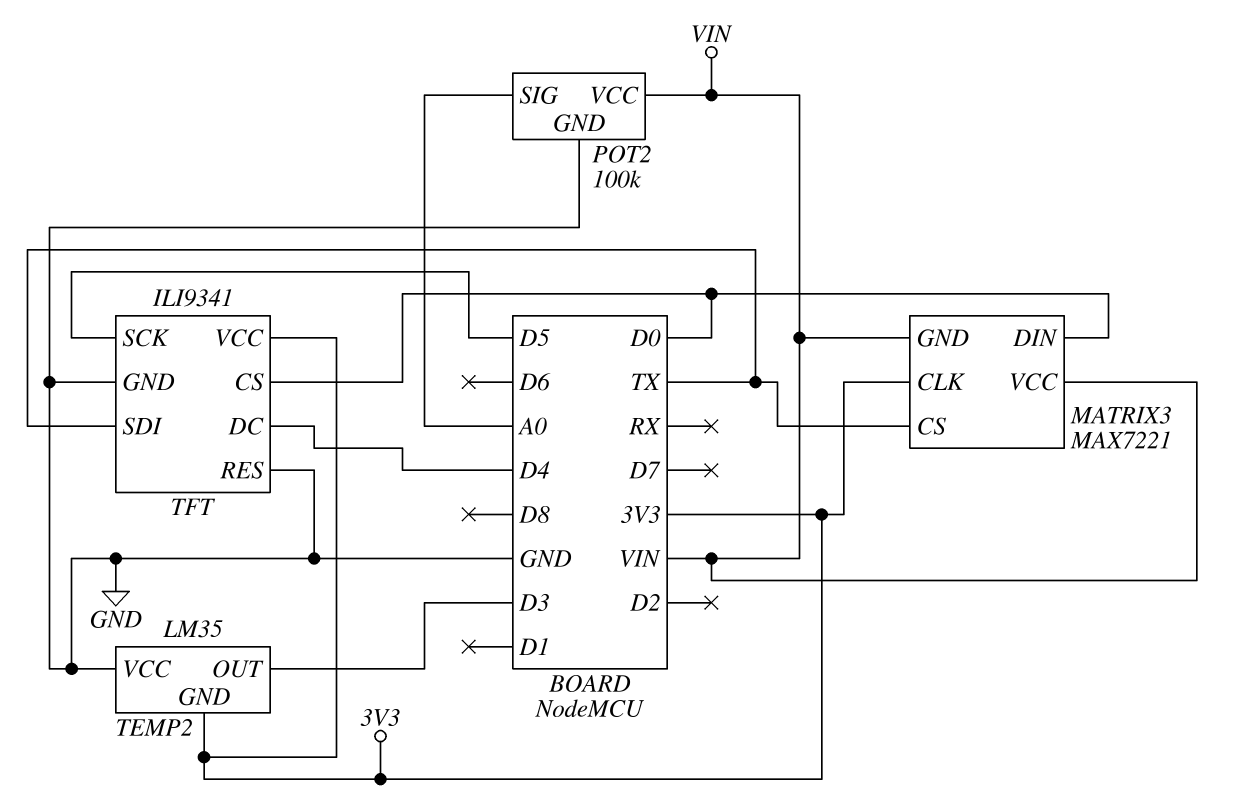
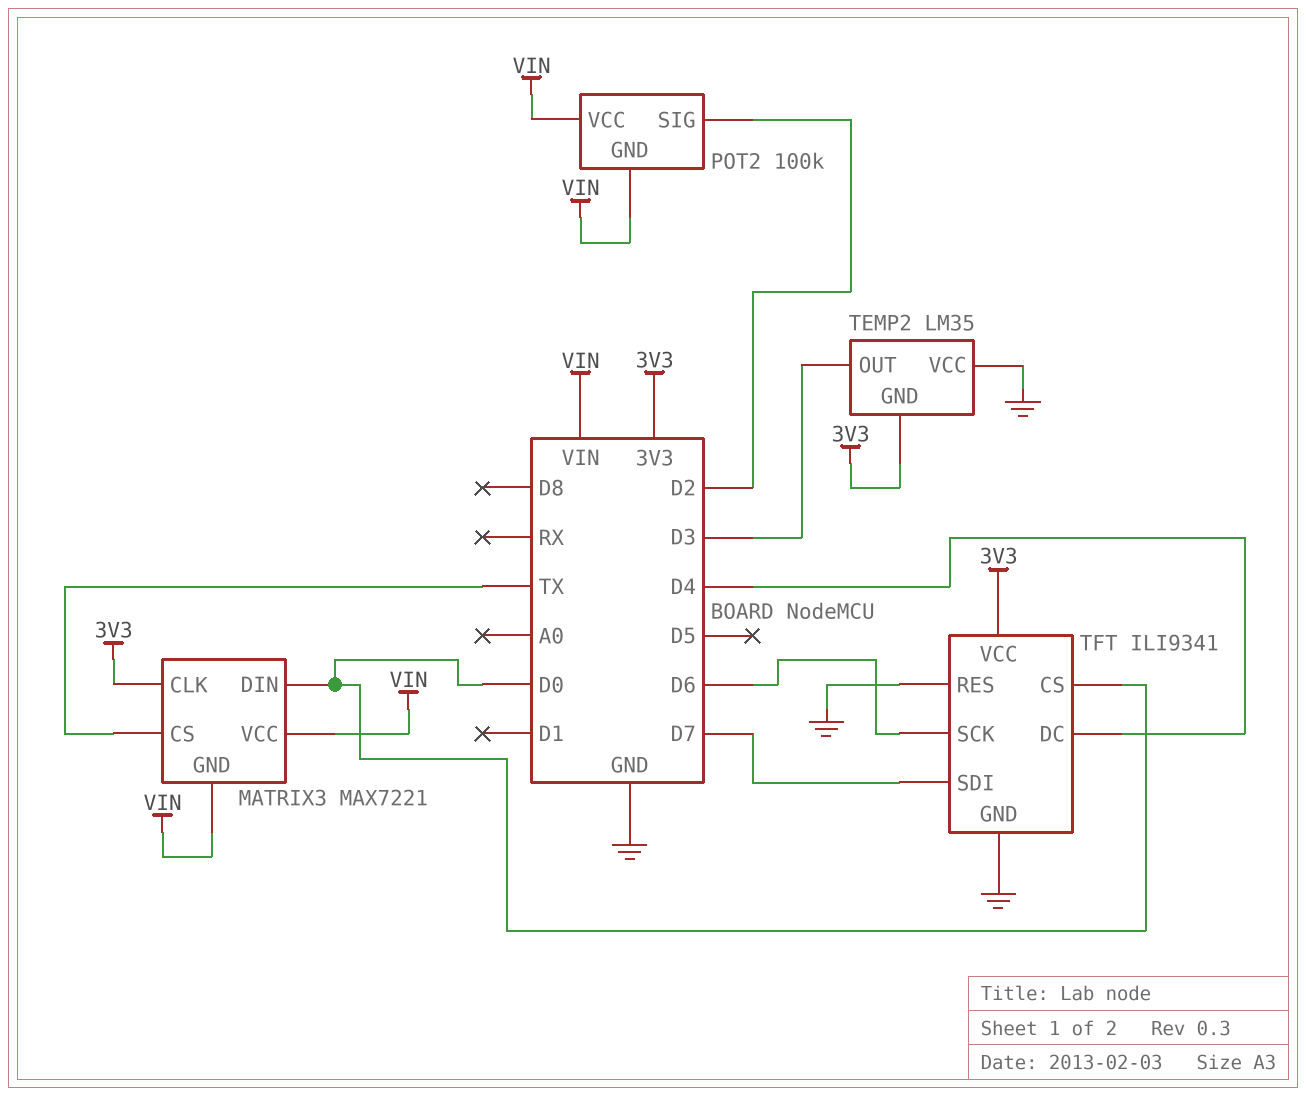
POT2 pin GND: GND -> VIN
POT2 pin SIG: A0 -> D2
TFT pin SCK: D5 -> D6
TFT pin SDI: TX -> D7

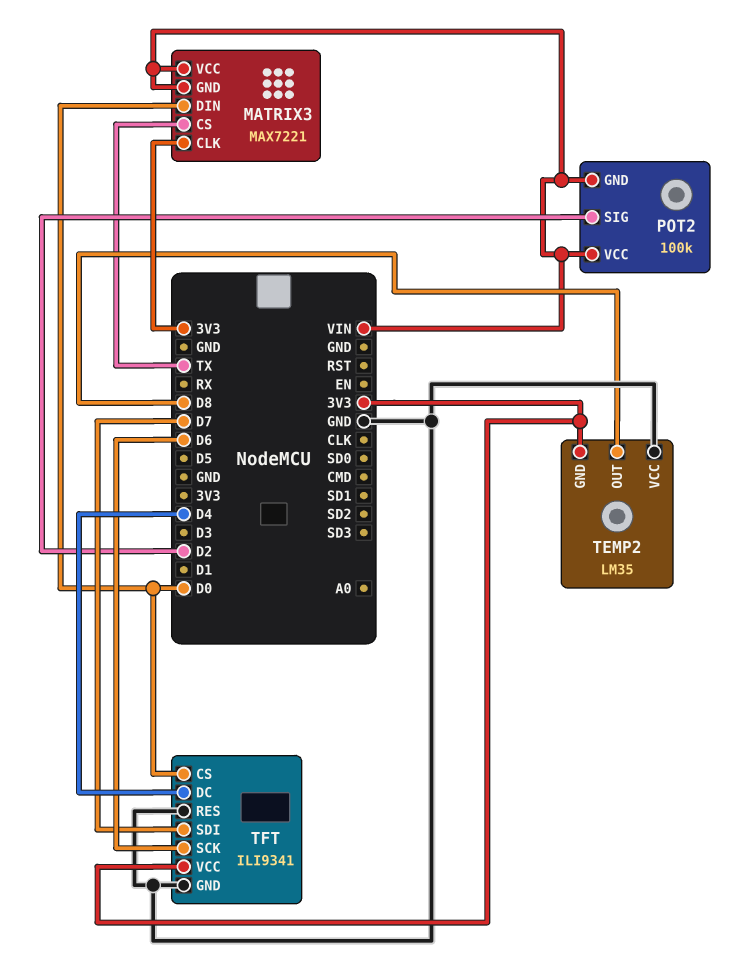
TEMP2 pin OUT: D3 -> D8

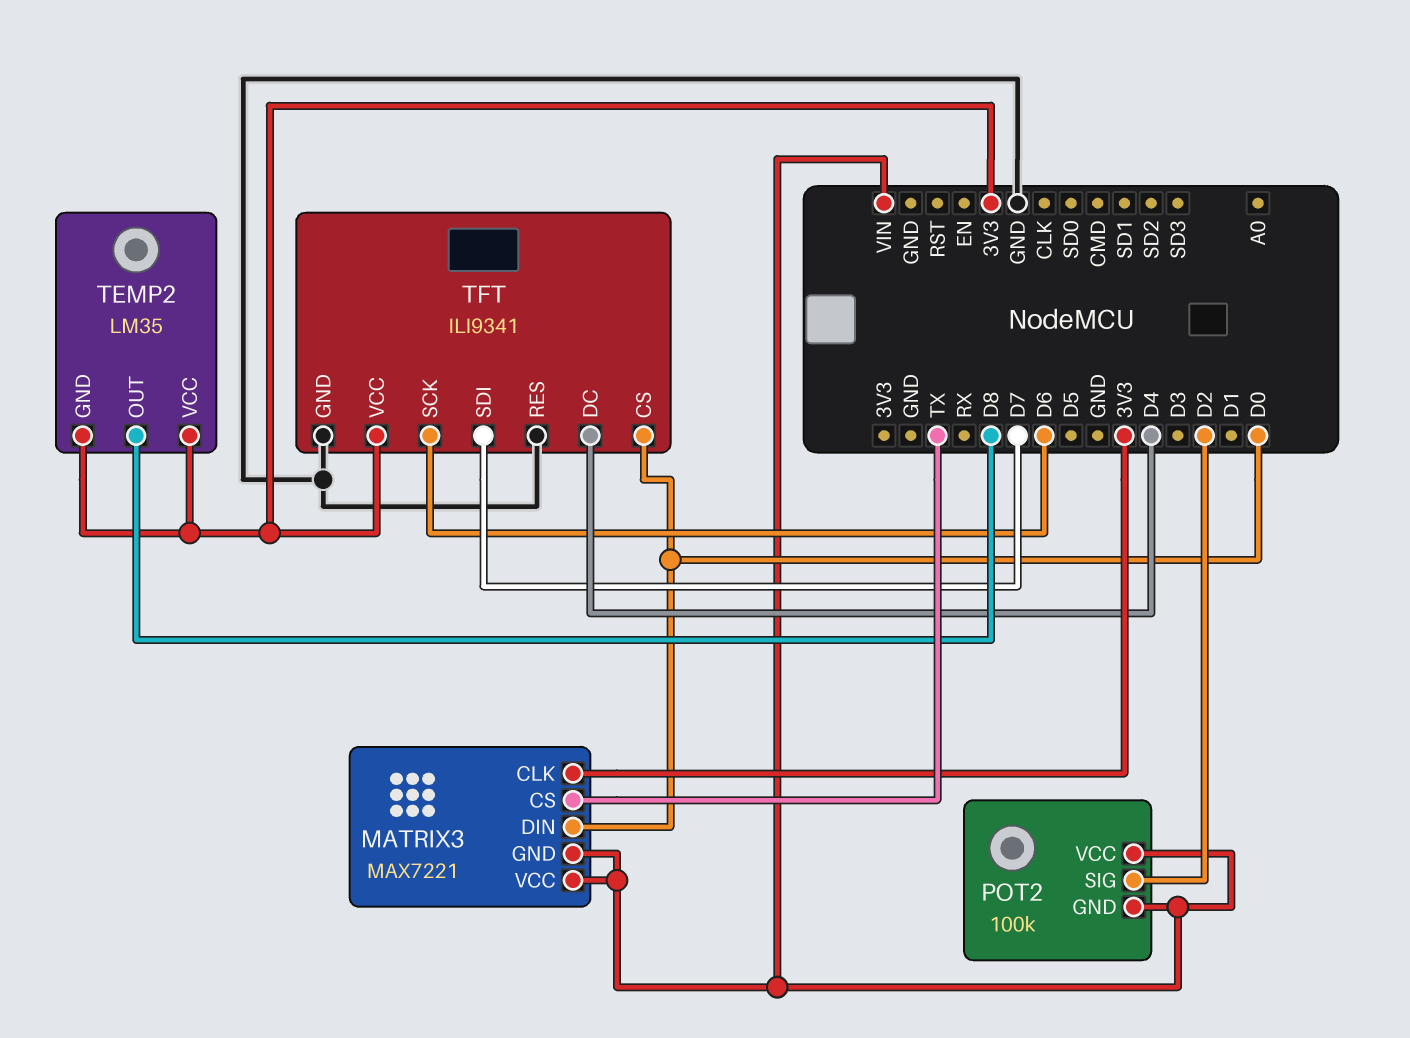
TEMP2 pin VCC: GND -> 3V3

